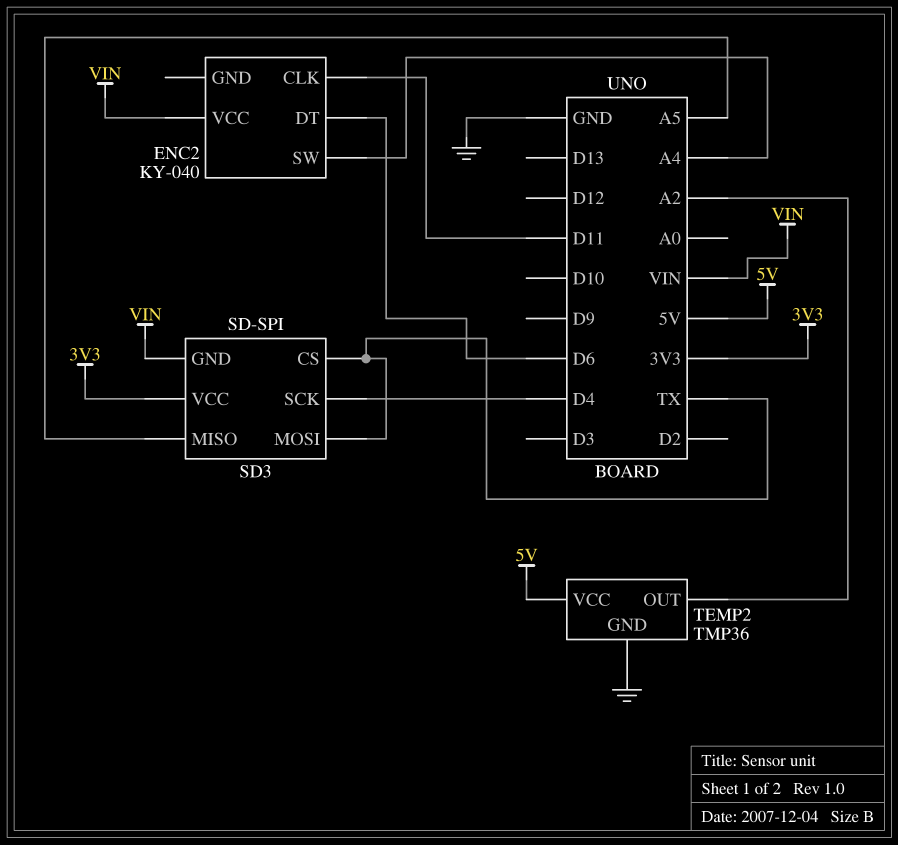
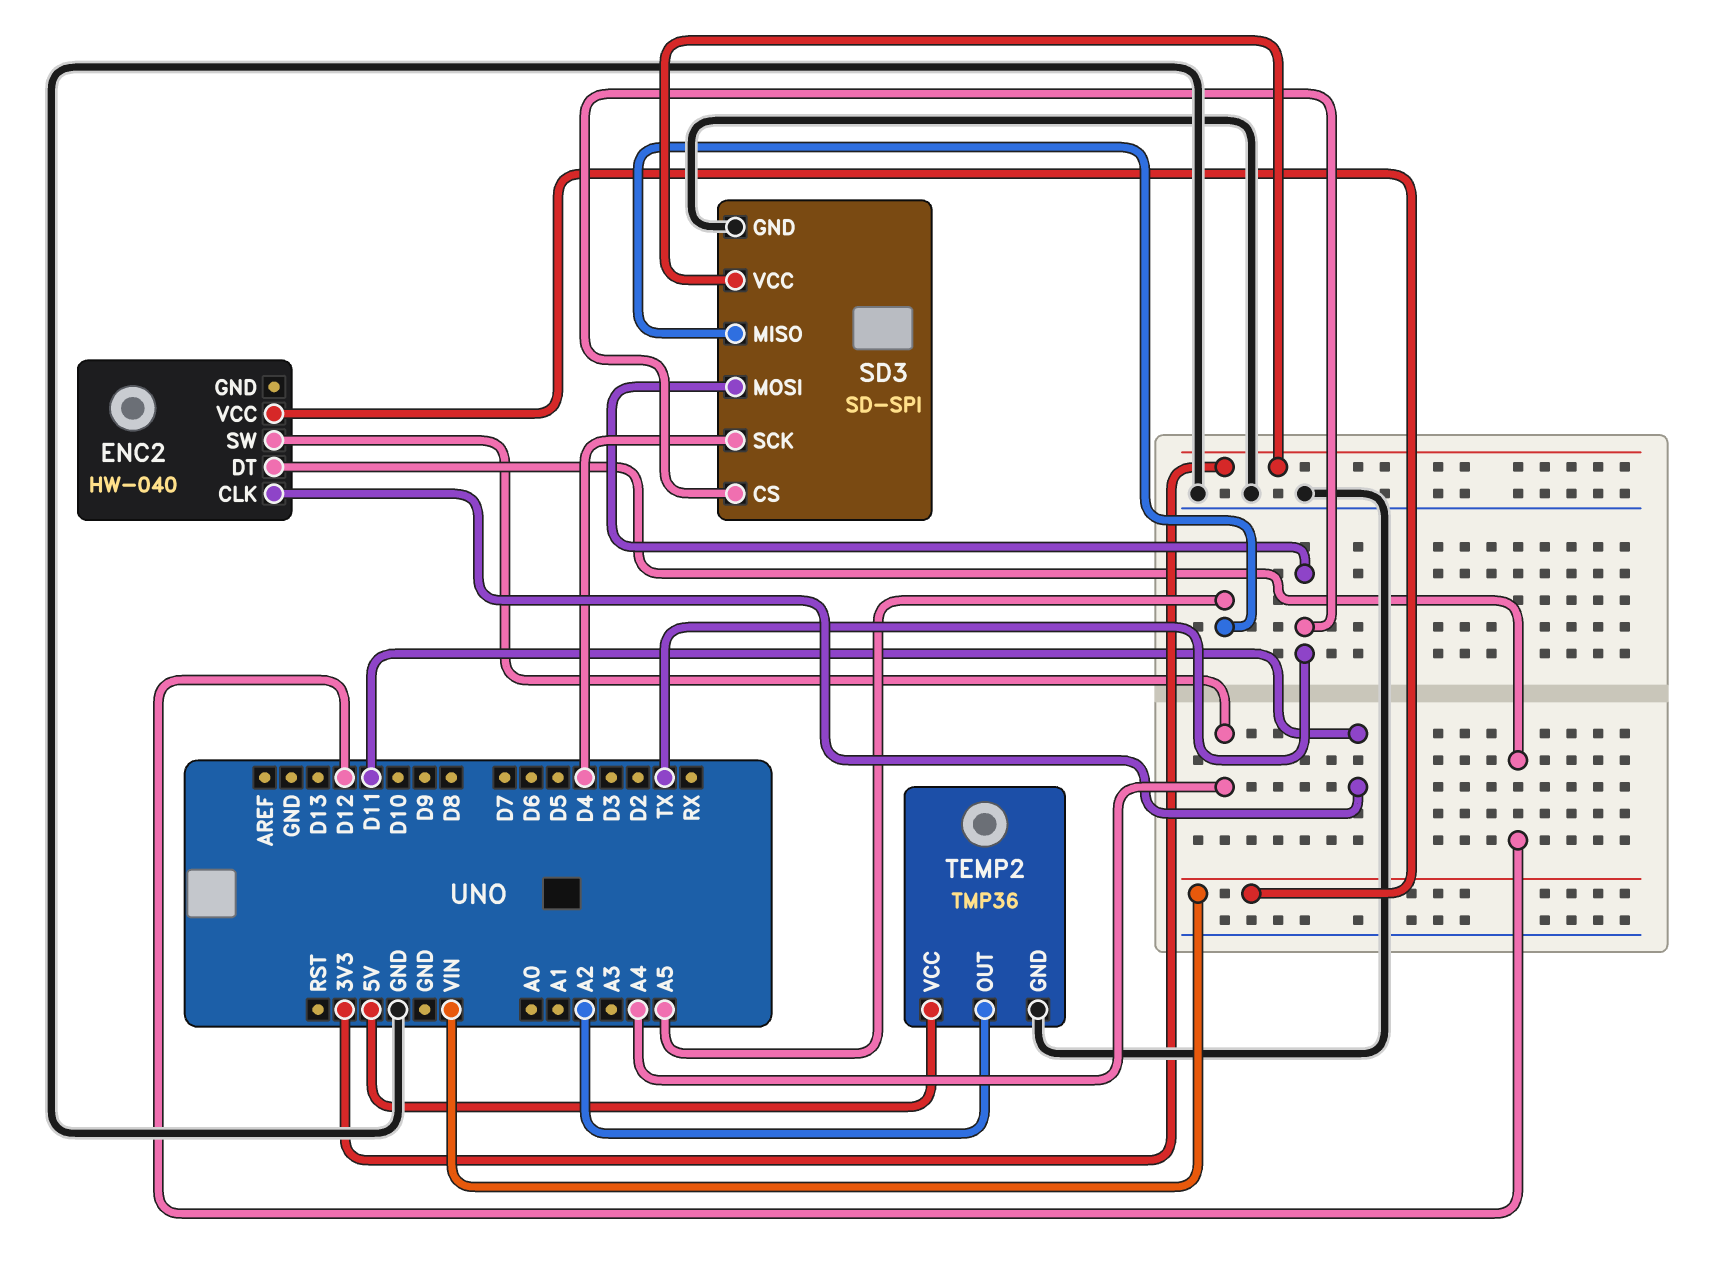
ENC2: KY-040 -> HW-040
ENC2 pin DT: D6 -> D12
SD3 pin GND: VIN -> GND

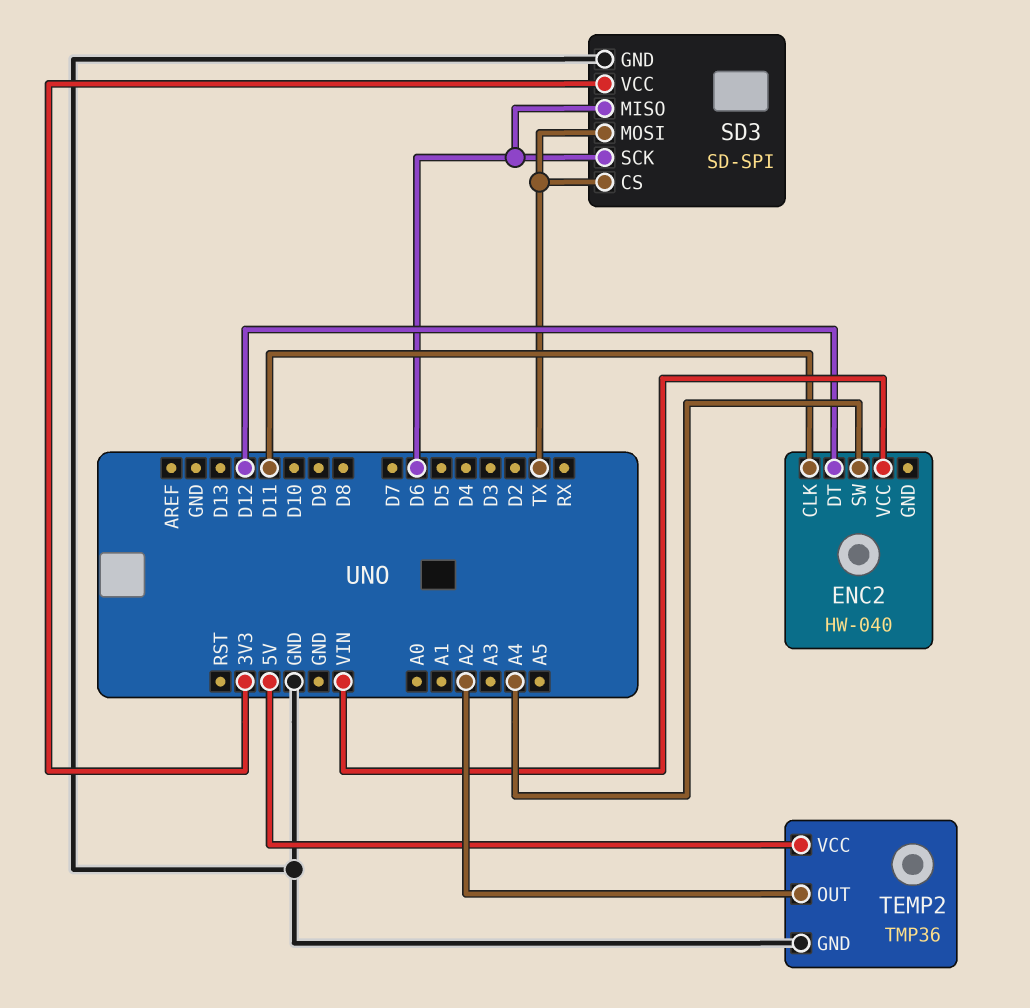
SD3 pin MISO: A5 -> D6
SD3 pin SCK: D4 -> D6

